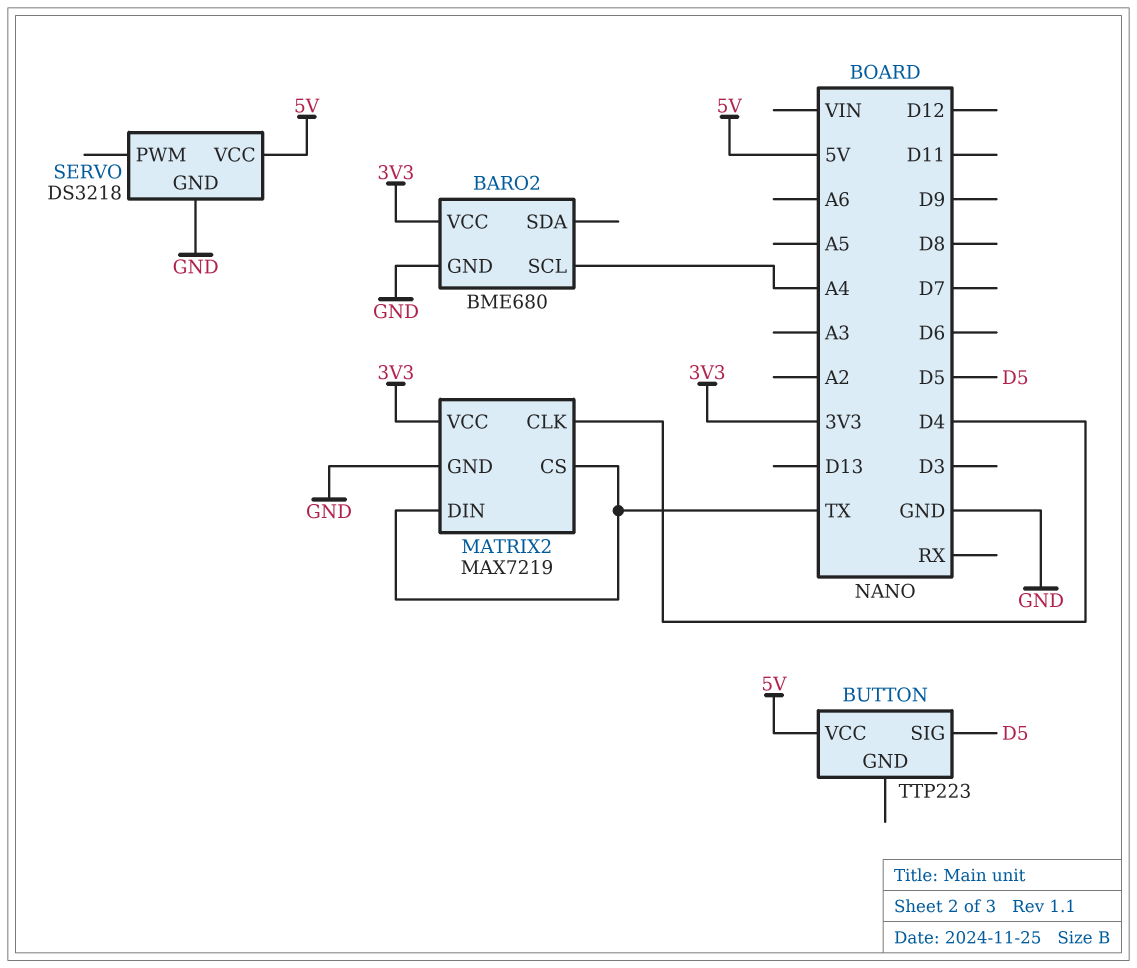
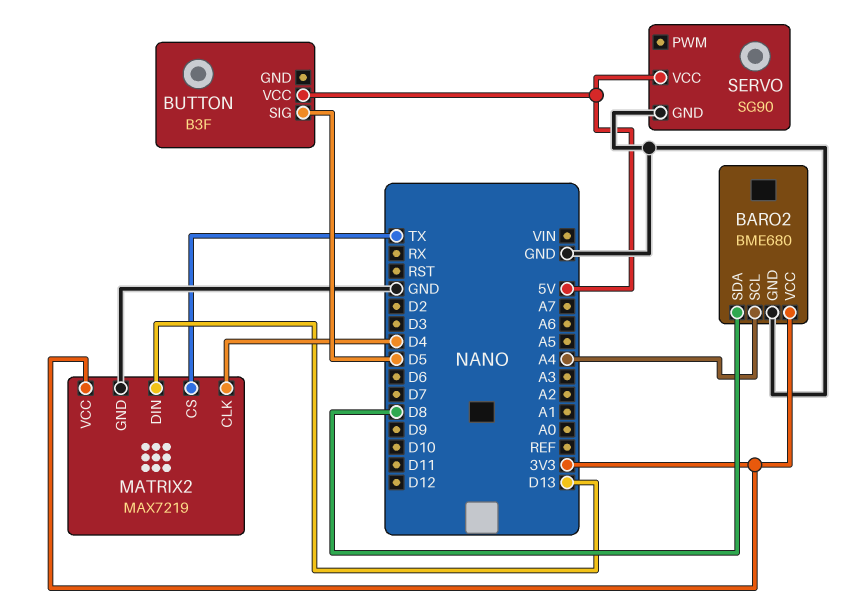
BARO2 pin SDA: none -> D8
BUTTON: TTP223 -> B3F
MATRIX2 pin DIN: TX -> D13
SERVO: DS3218 -> SG90

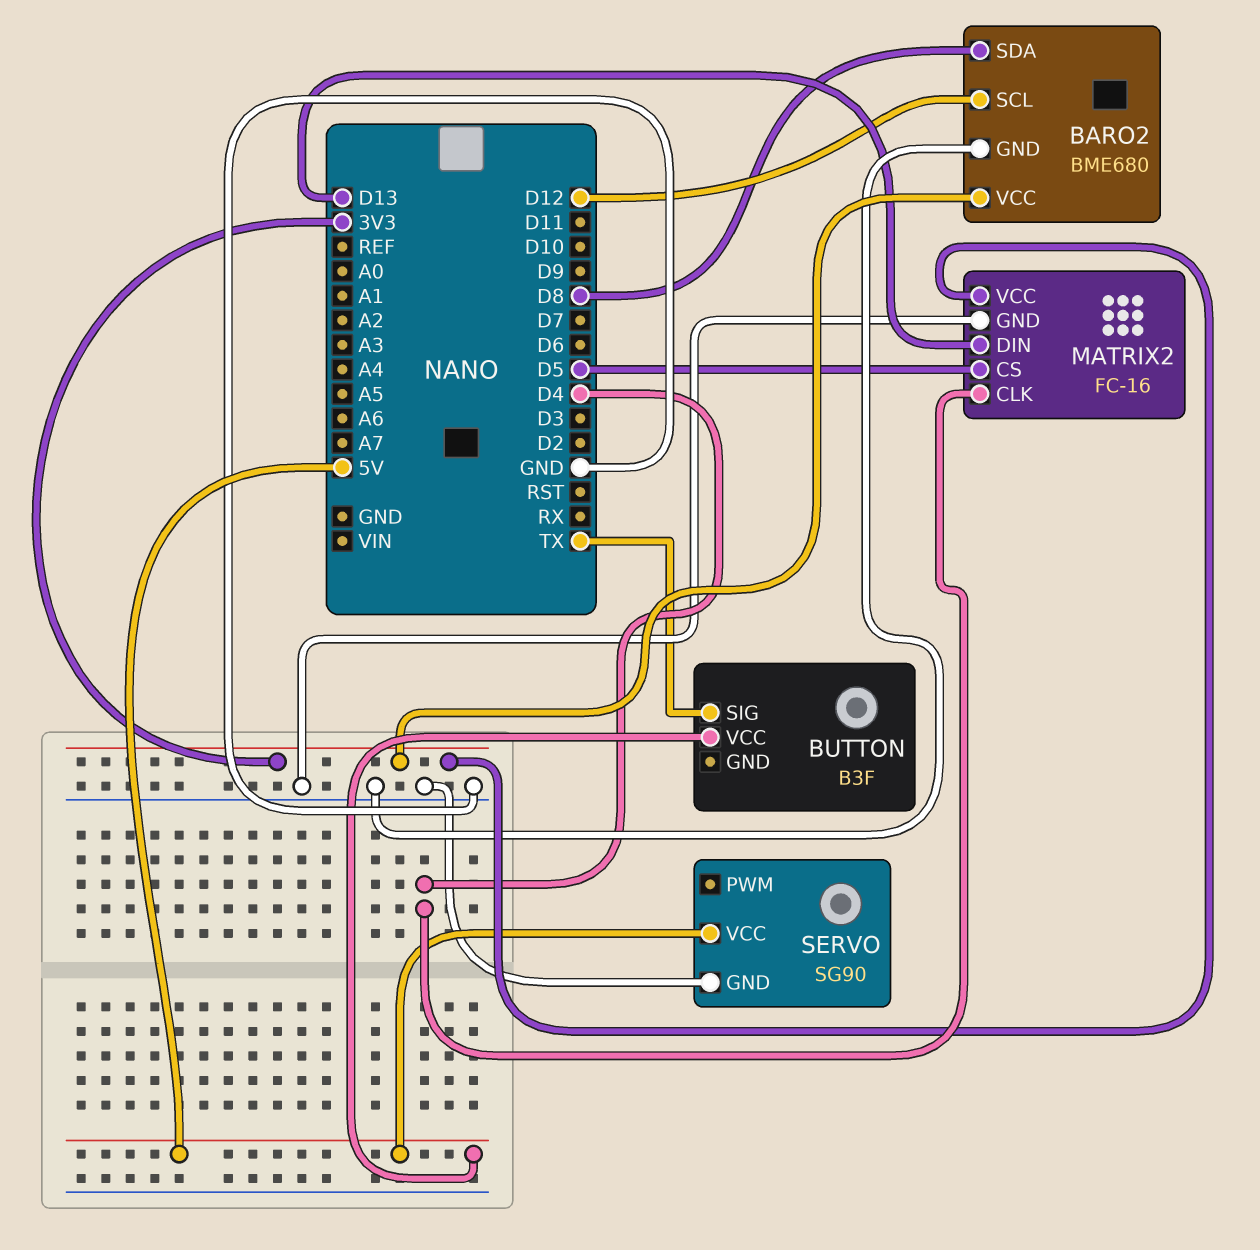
BARO2 pin SCL: A4 -> D12
BUTTON pin SIG: D5 -> TX
MATRIX2: MAX7219 -> FC-16
MATRIX2 pin CS: TX -> D5

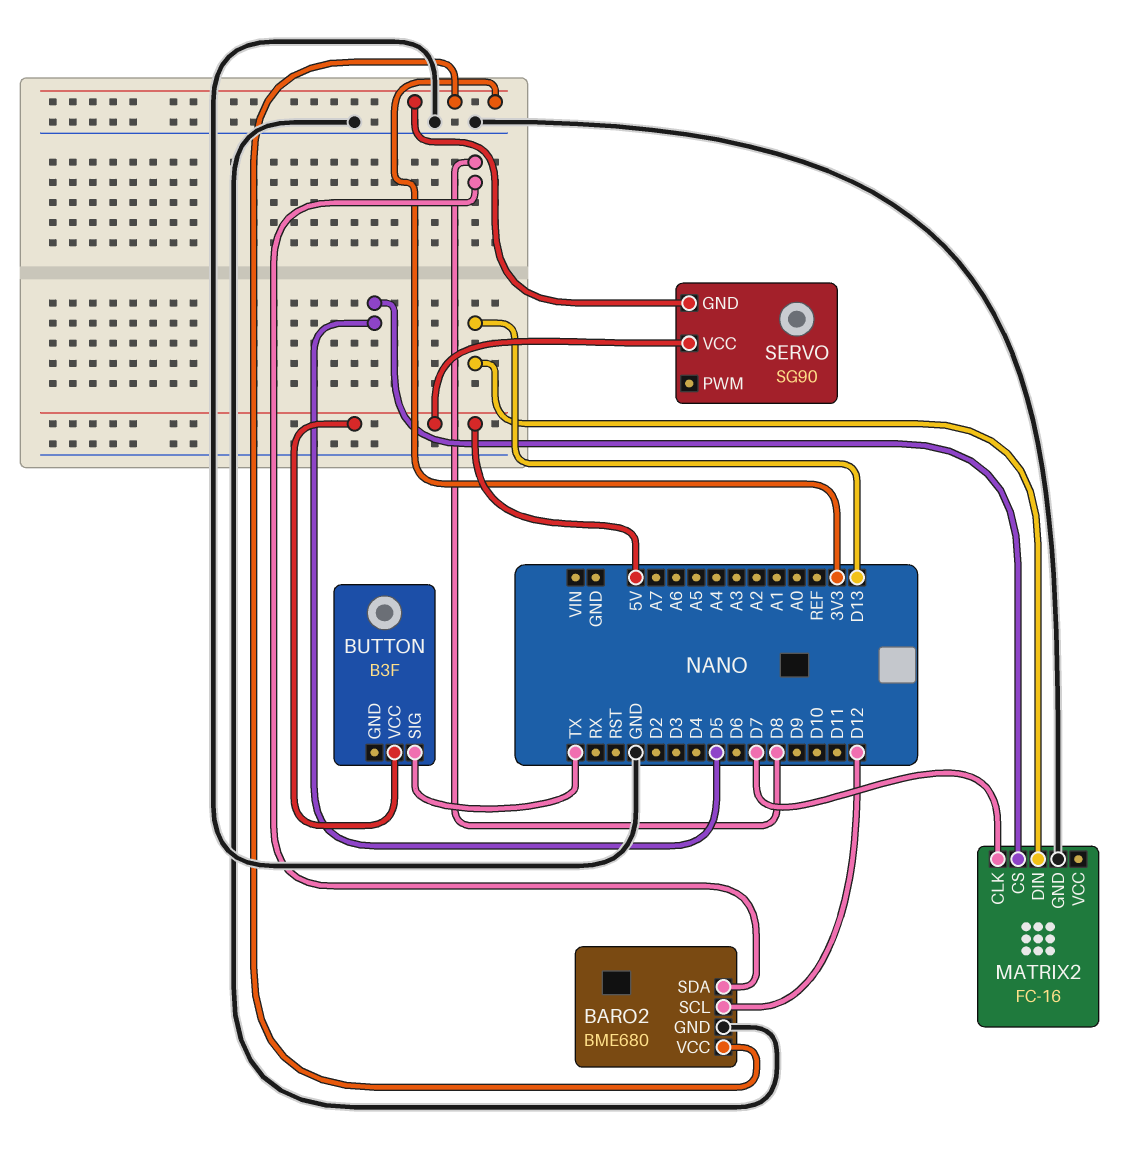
MATRIX2 pin CLK: D4 -> D7
MATRIX2 pin VCC: 3V3 -> none
SERVO pin GND: GND -> 3V3

